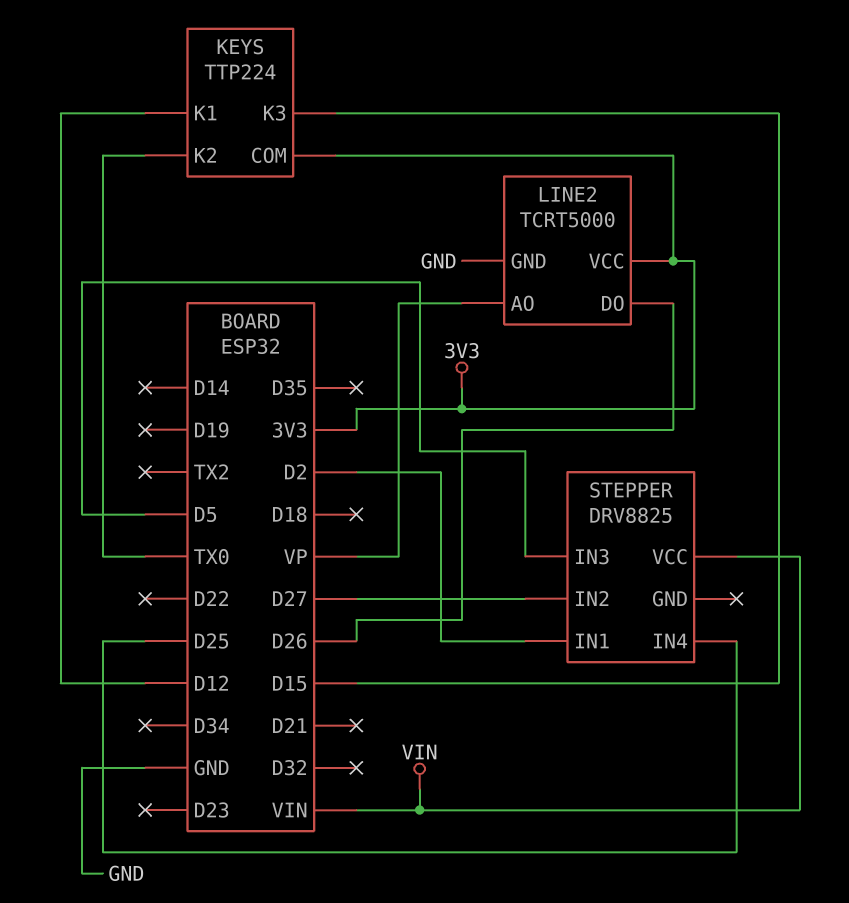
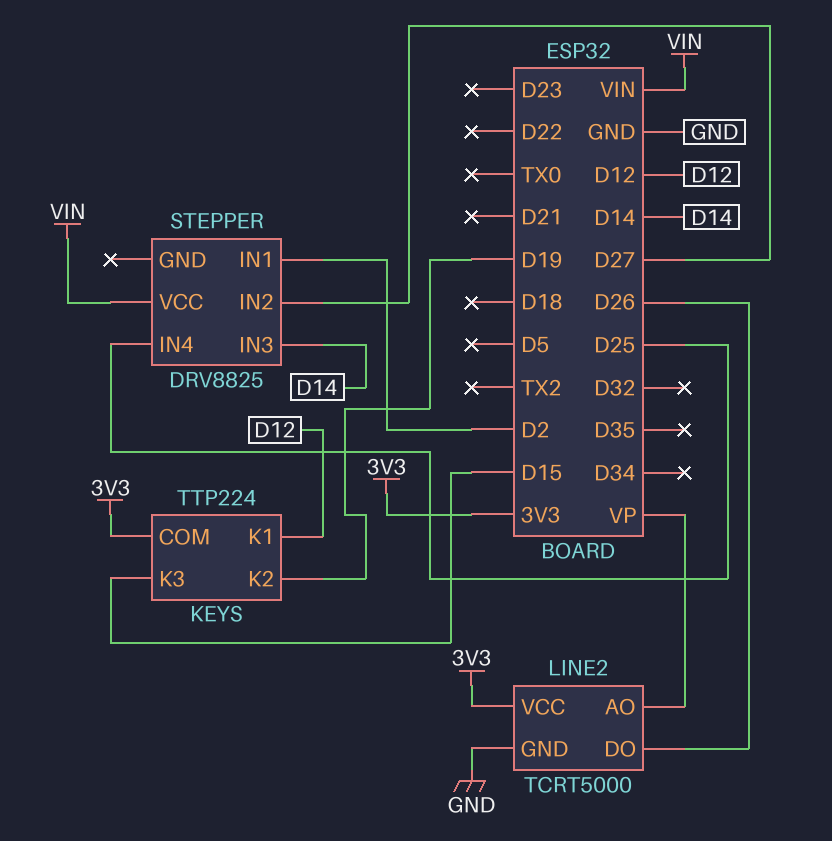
KEYS pin K2: TX0 -> D19
STEPPER pin IN3: D5 -> D14

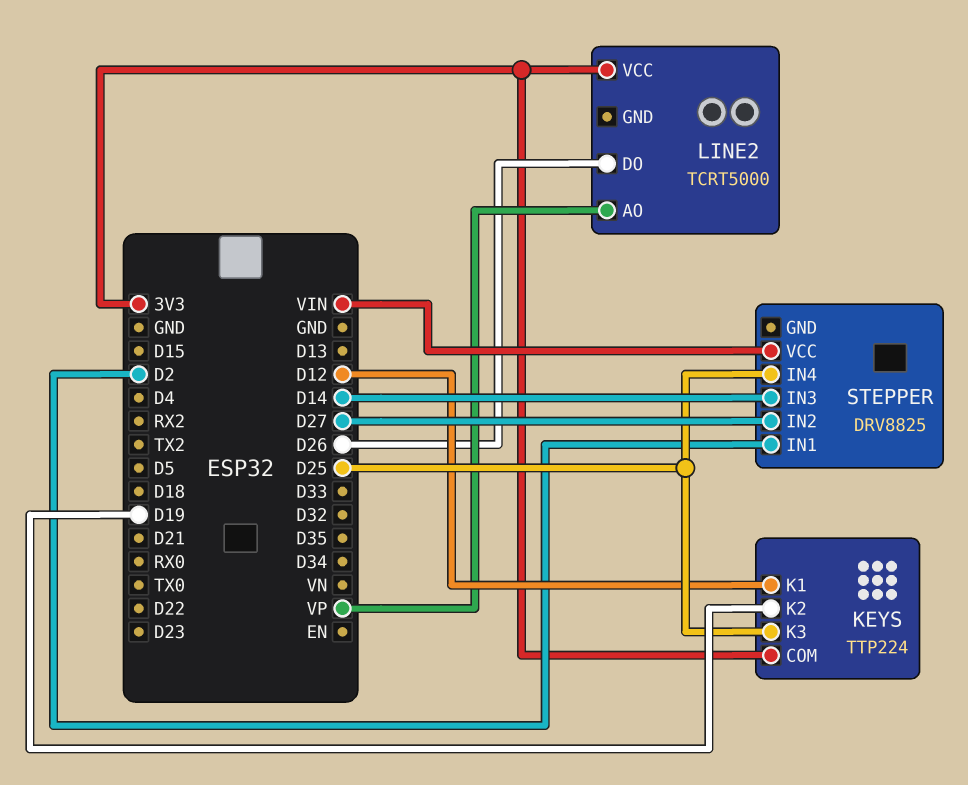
KEYS pin K3: D15 -> D25
LINE2 pin GND: GND -> none

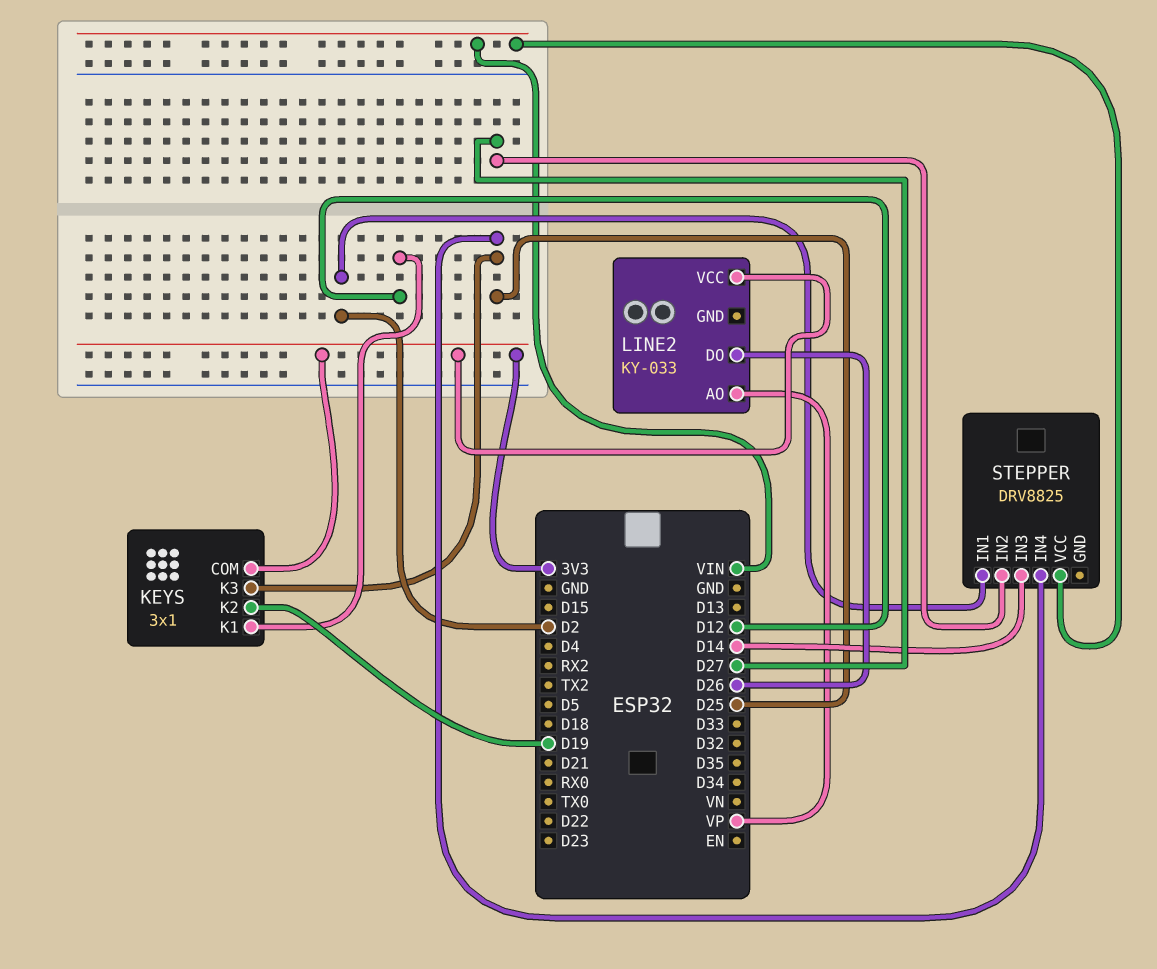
KEYS: TTP224 -> 3x1
LINE2: TCRT5000 -> KY-033

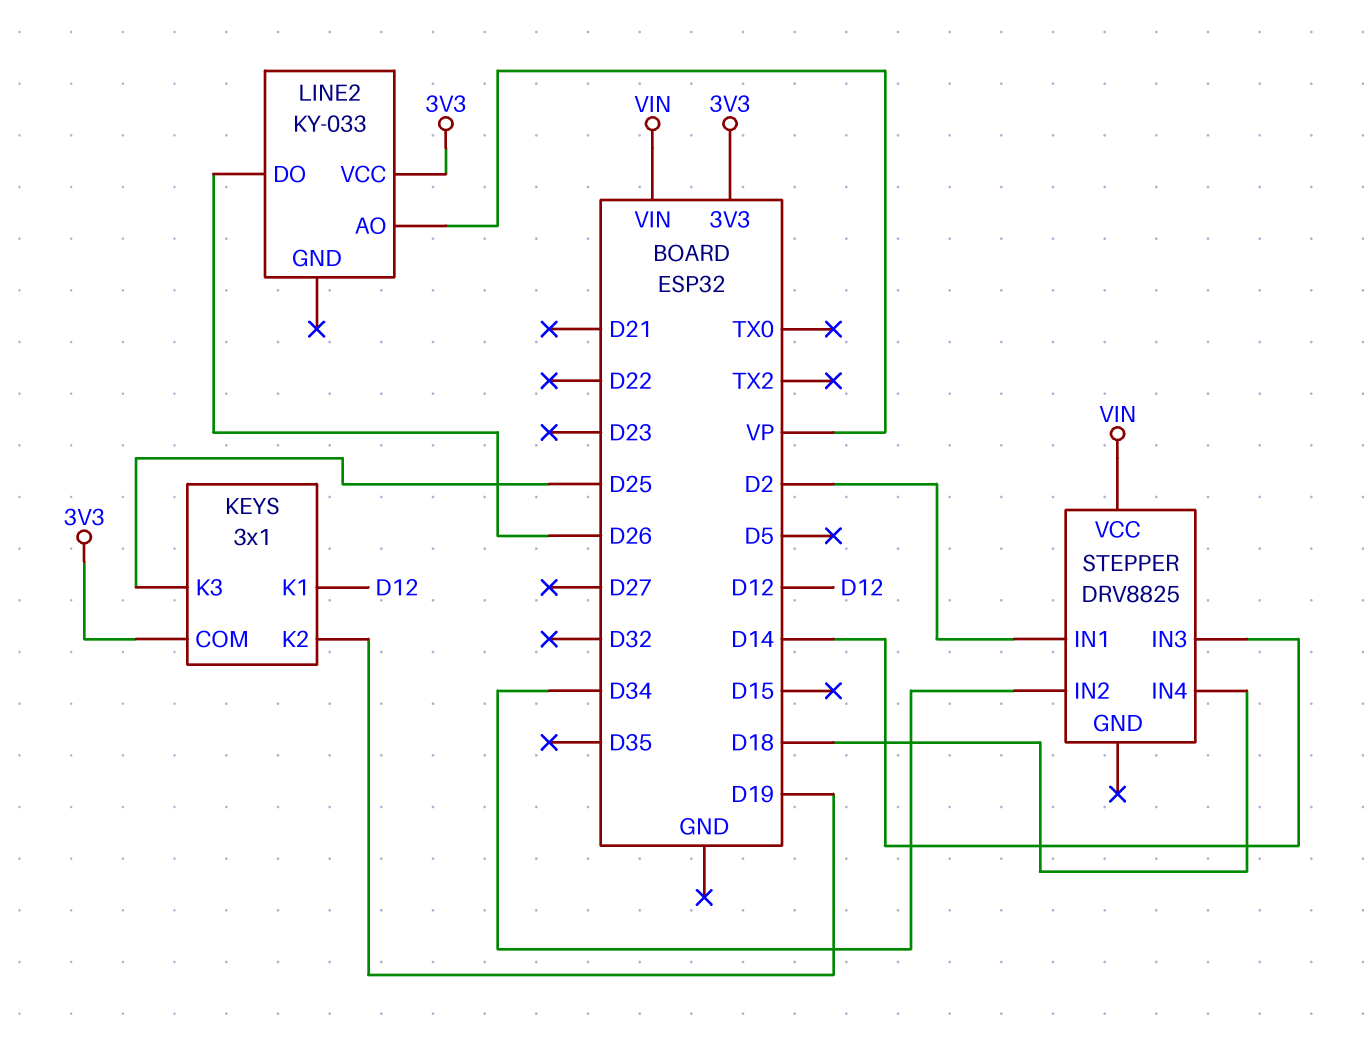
STEPPER pin IN2: D27 -> D34
STEPPER pin IN4: D25 -> D18

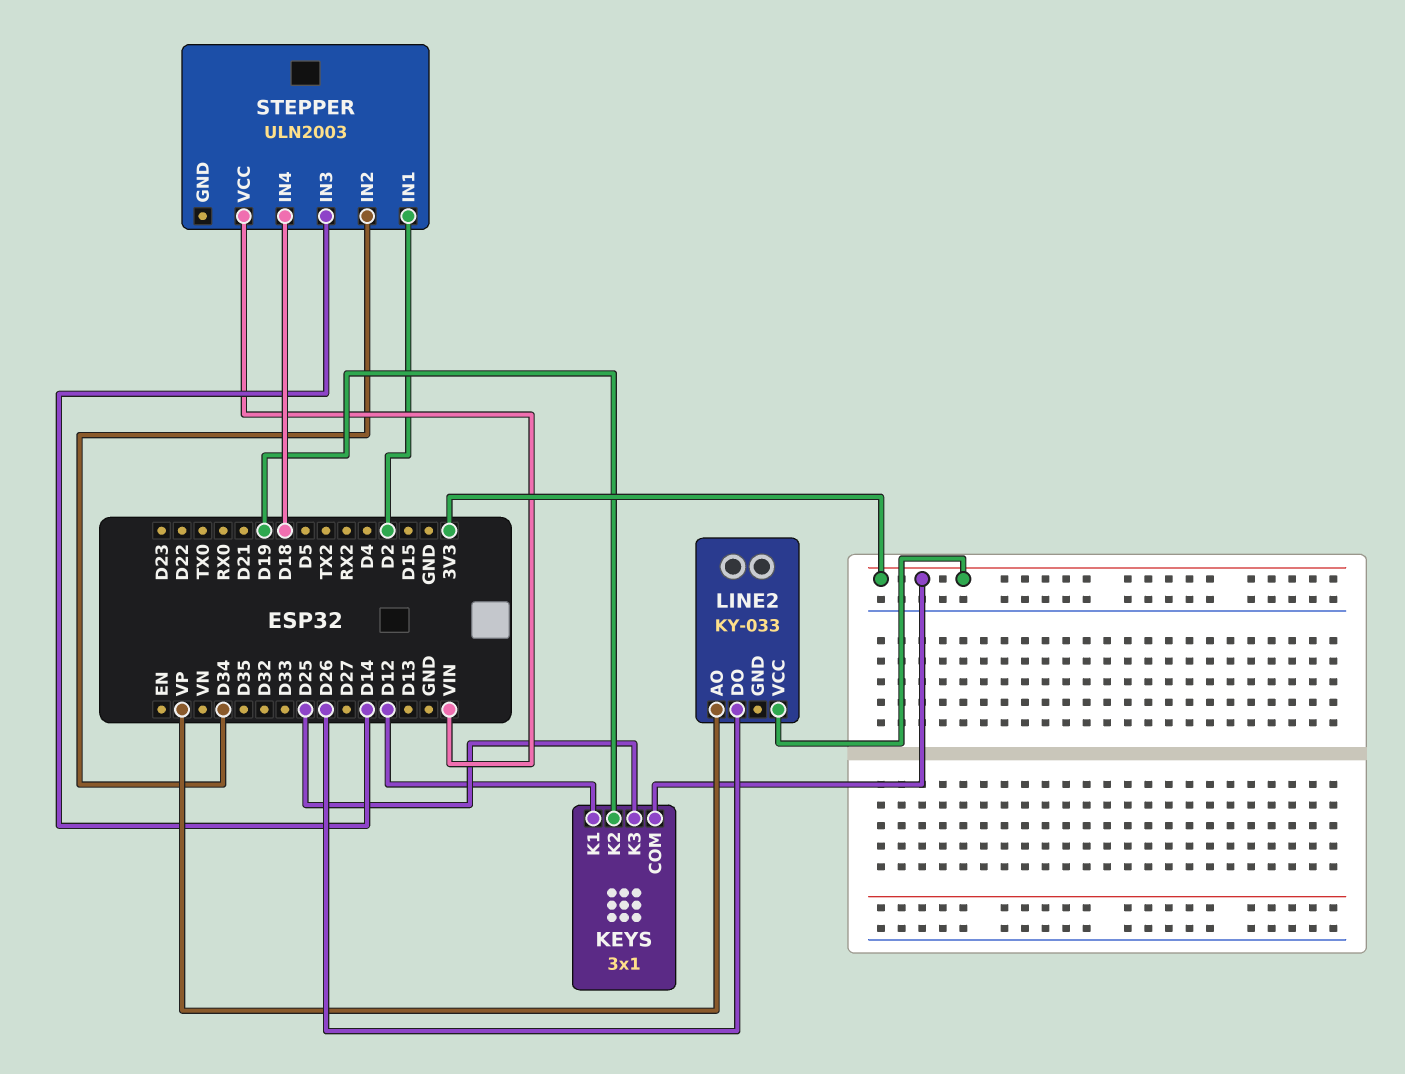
STEPPER: DRV8825 -> ULN2003

